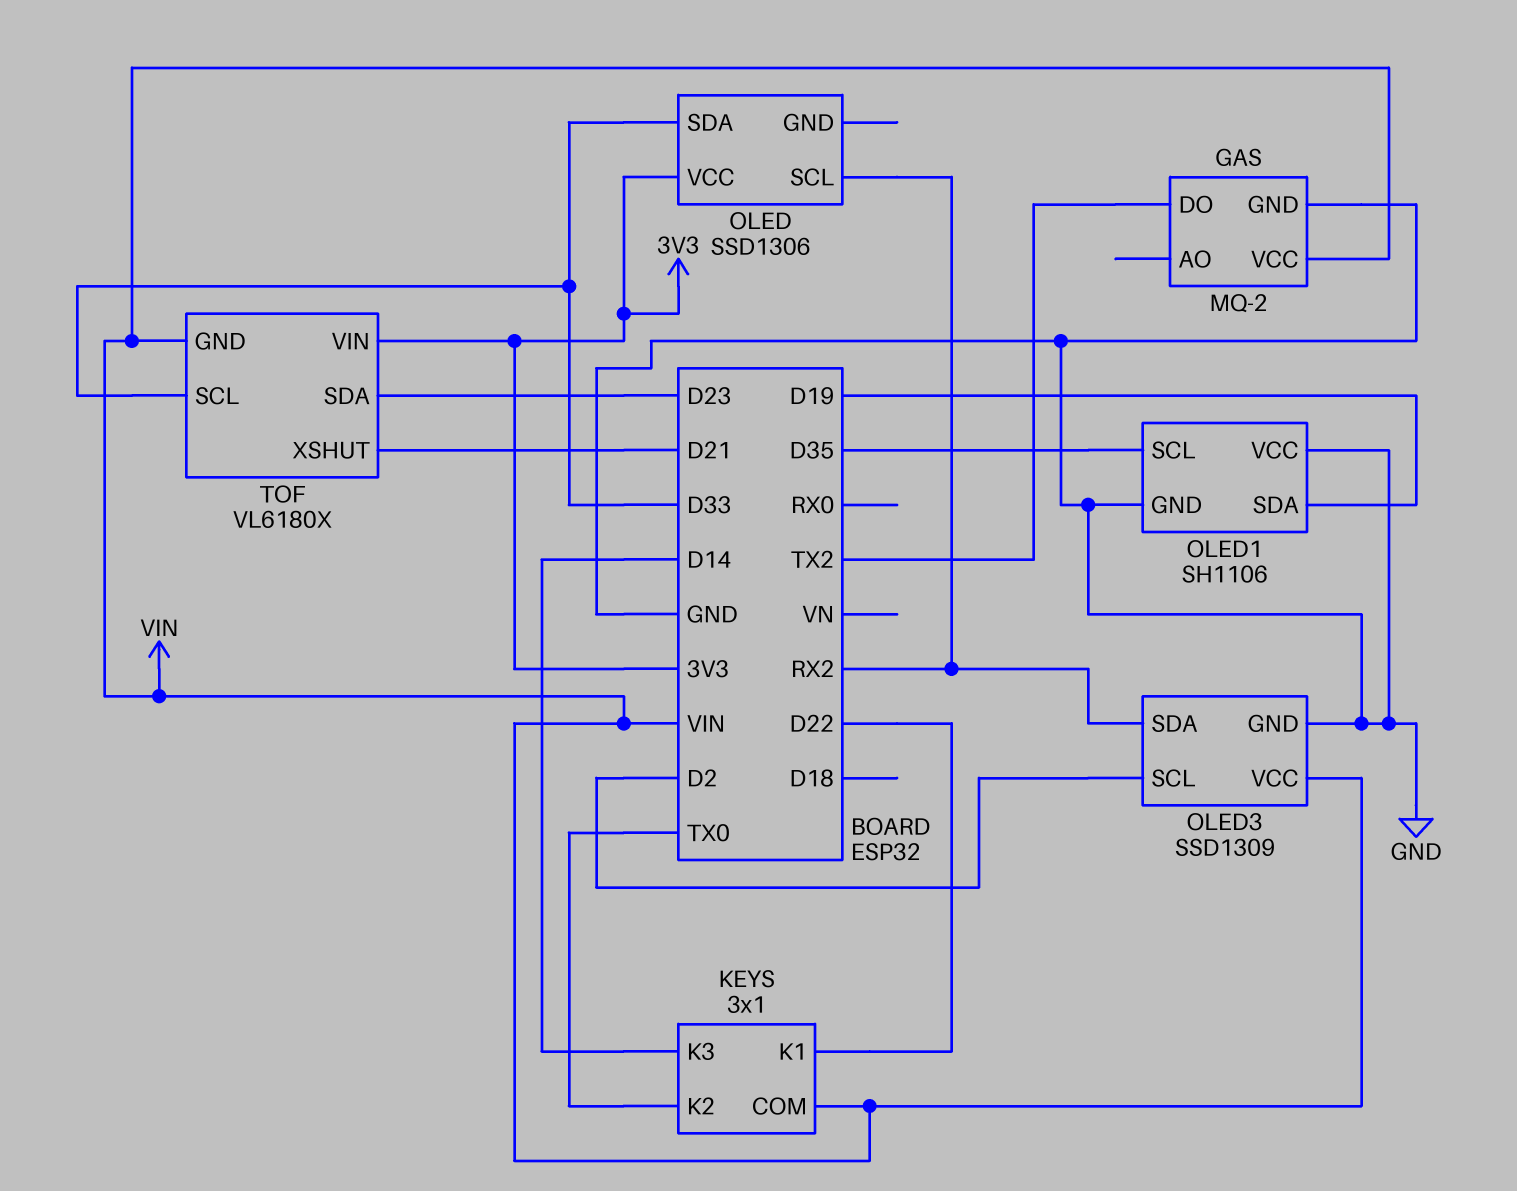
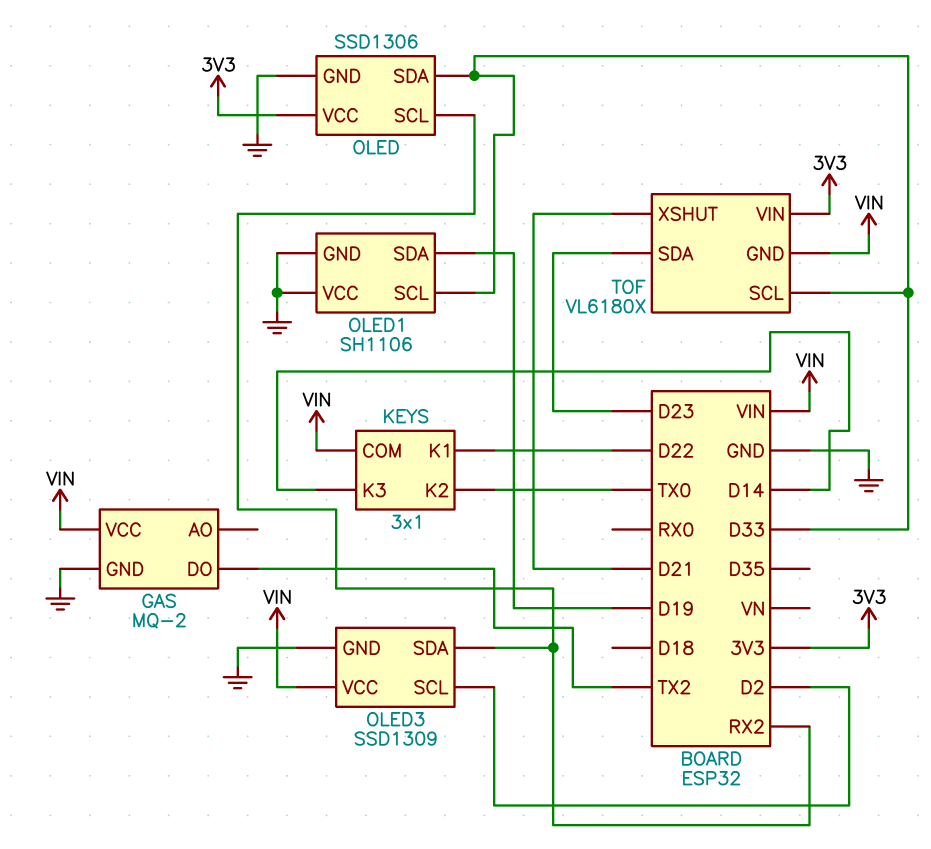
OLED pin GND: none -> GND
OLED1 pin SCL: D35 -> D33

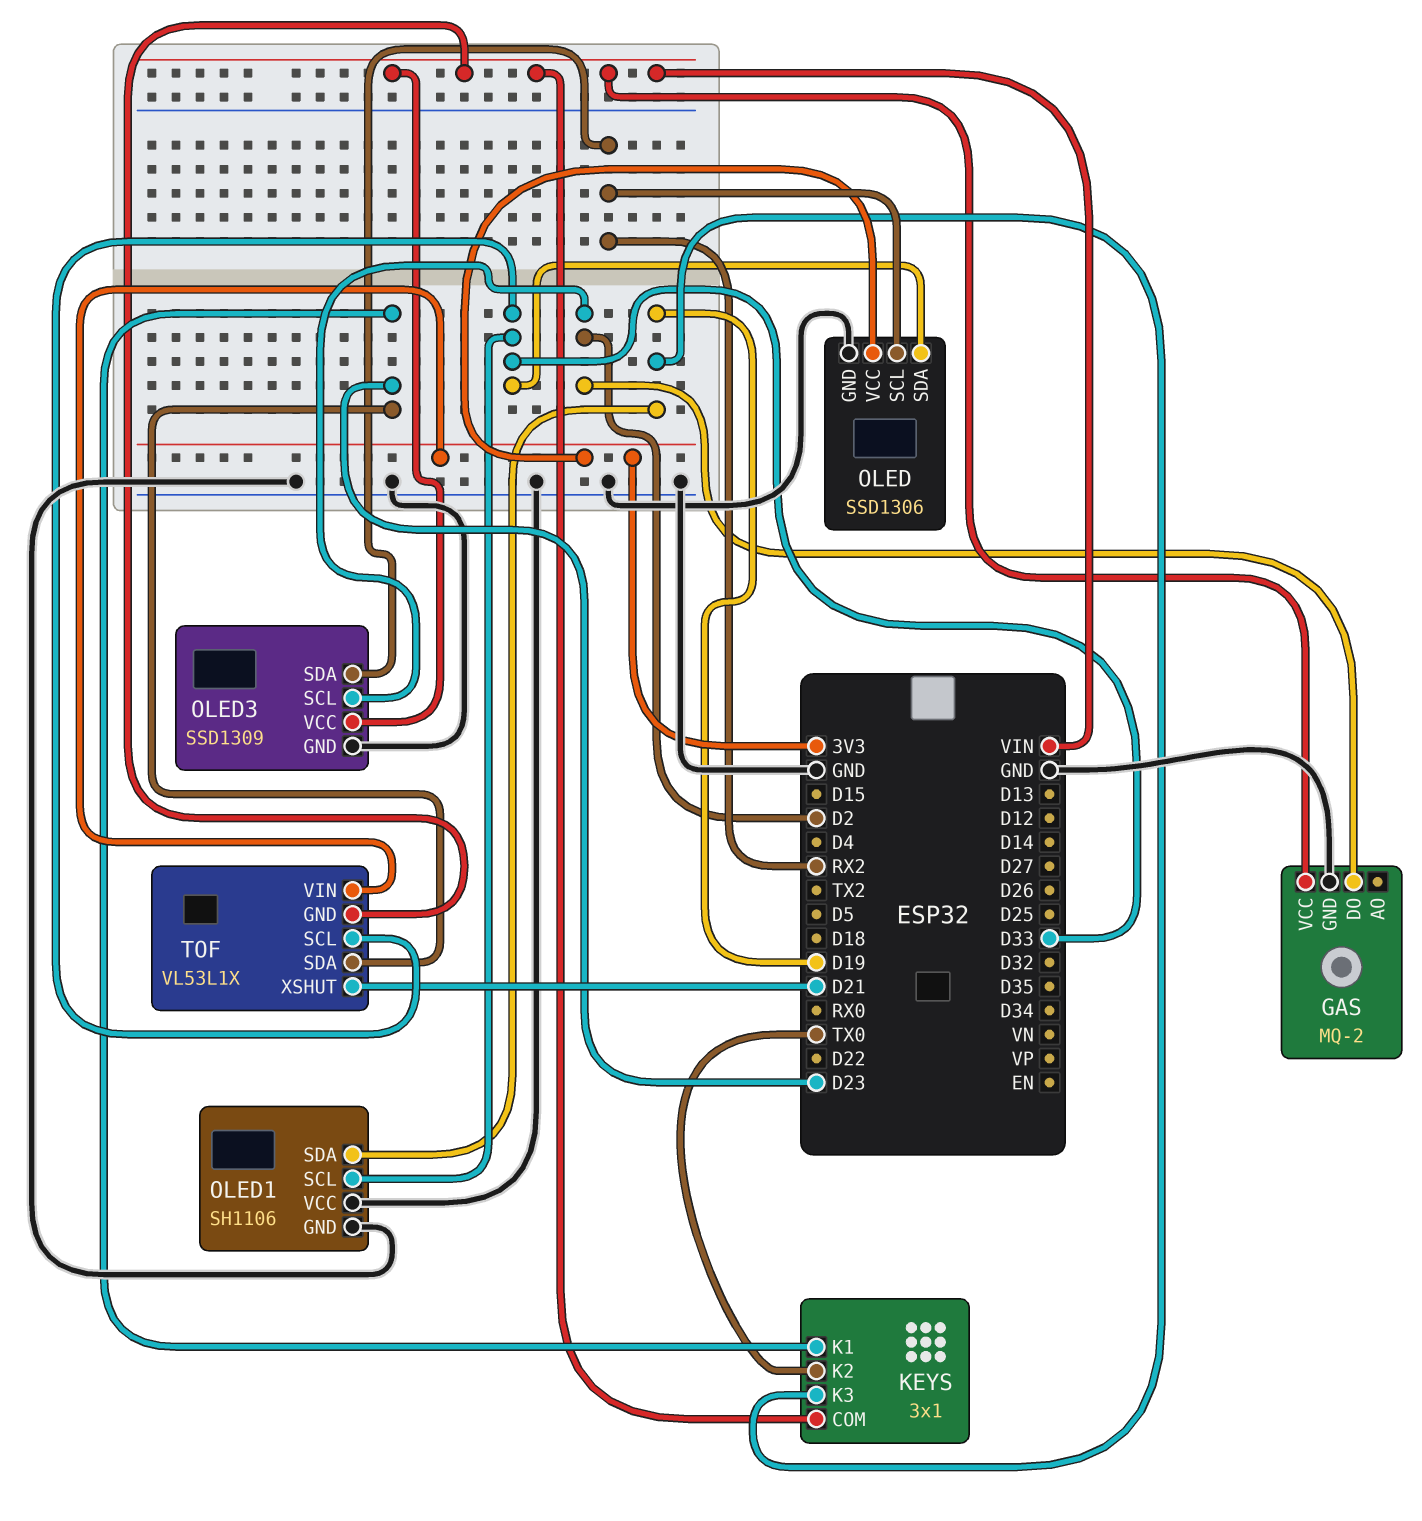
GAS pin DO: TX2 -> D2
KEYS pin K1: D22 -> D23
KEYS pin K3: D14 -> D19
TOF: VL6180X -> VL53L1X

